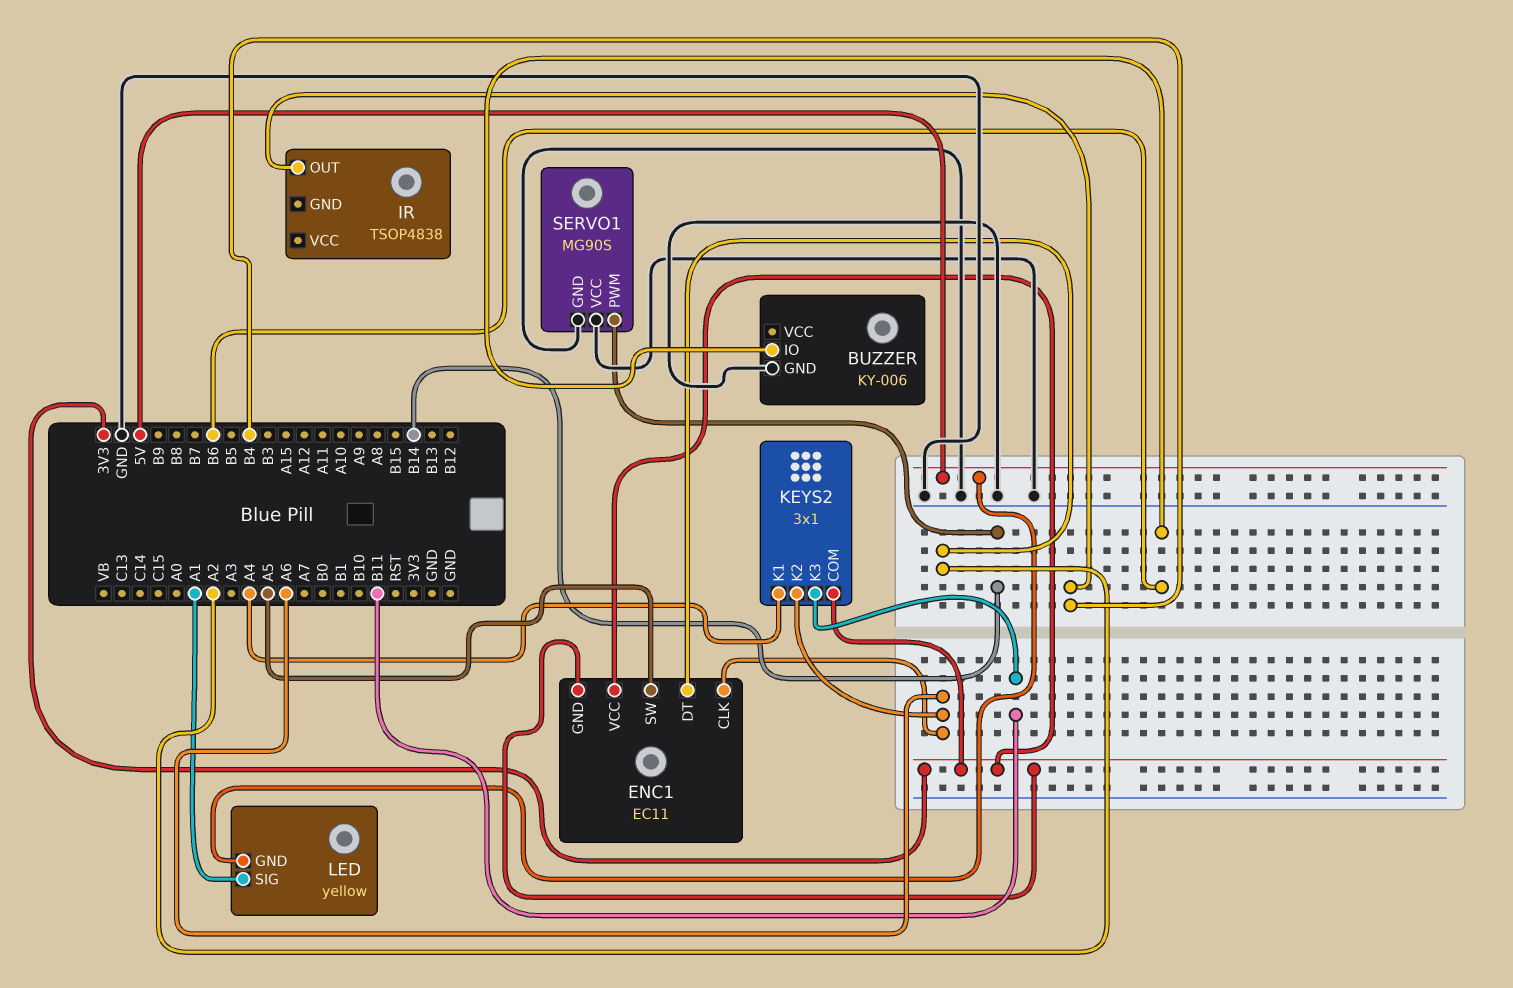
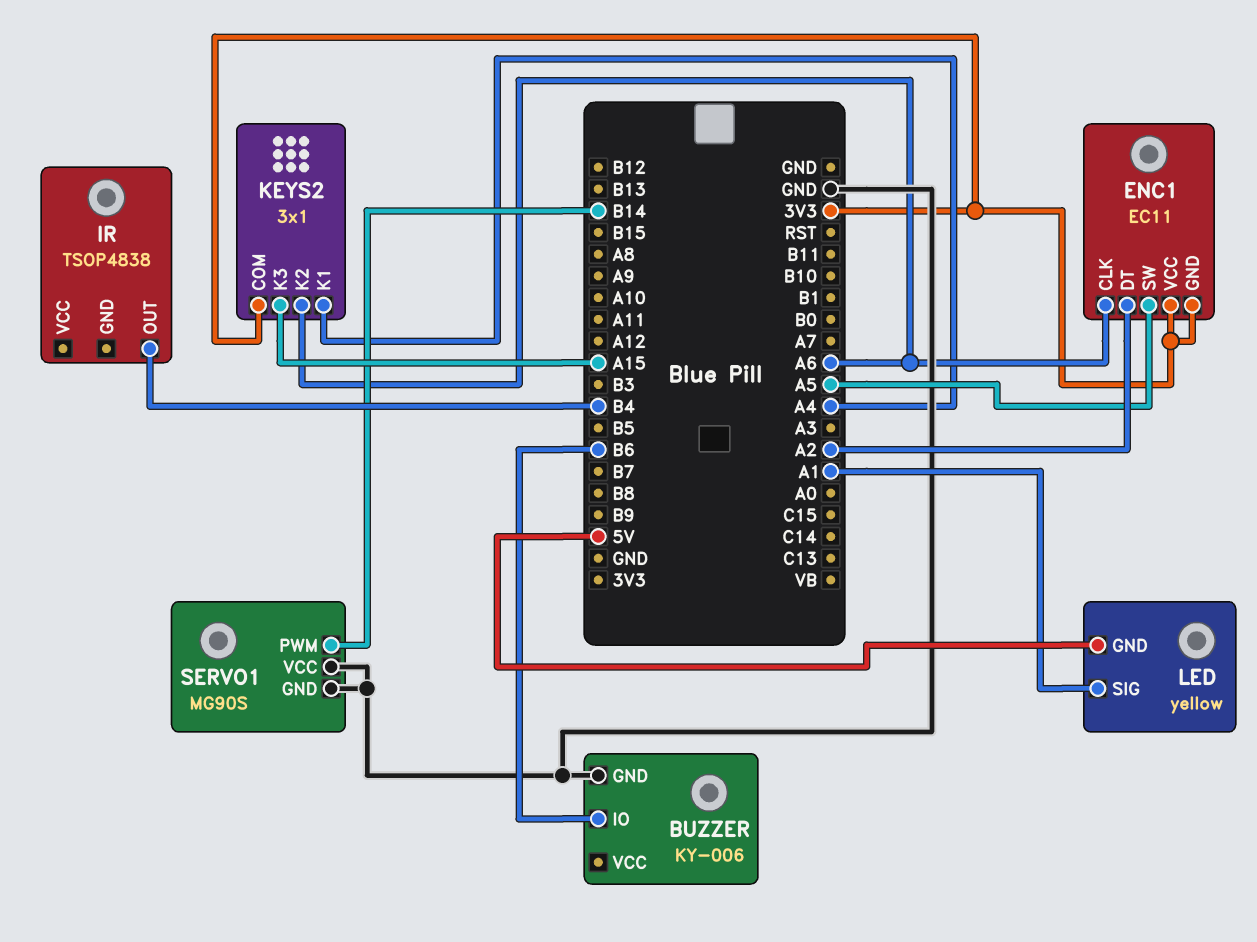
KEYS2 pin K3: B11 -> A15

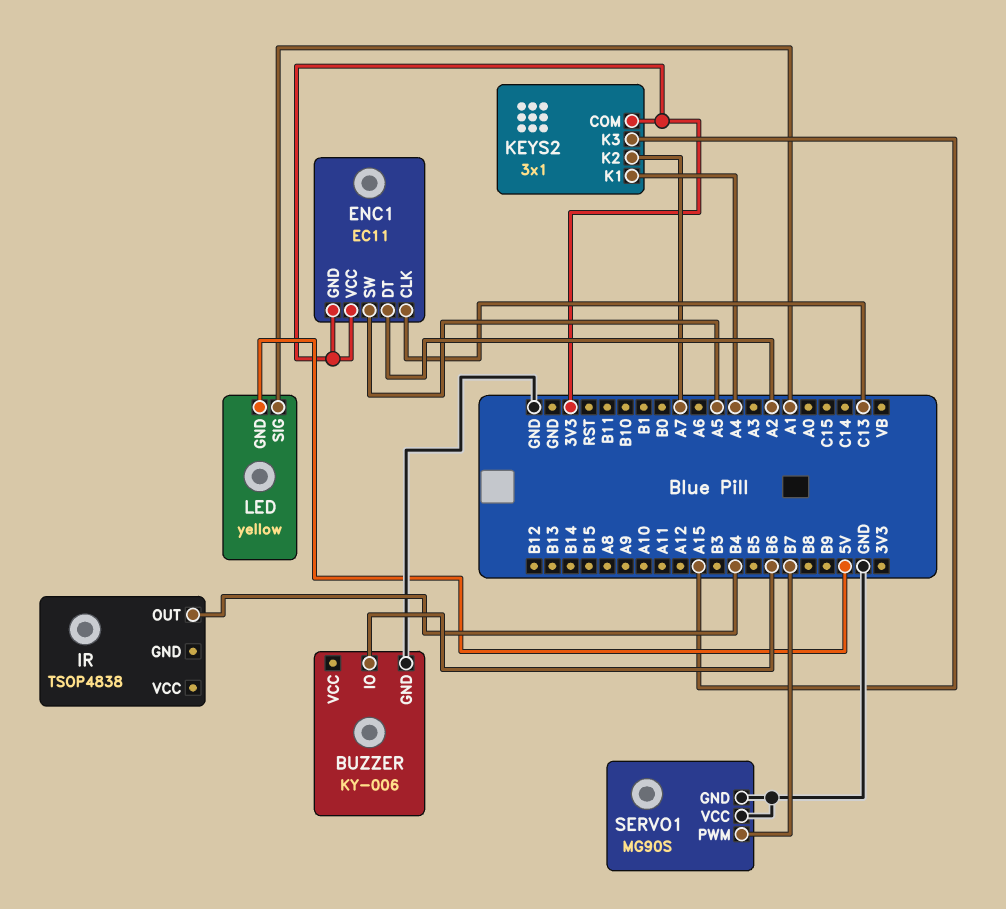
ENC1 pin CLK: A6 -> C13
KEYS2 pin K2: A6 -> A7
SERVO1 pin PWM: B14 -> B7

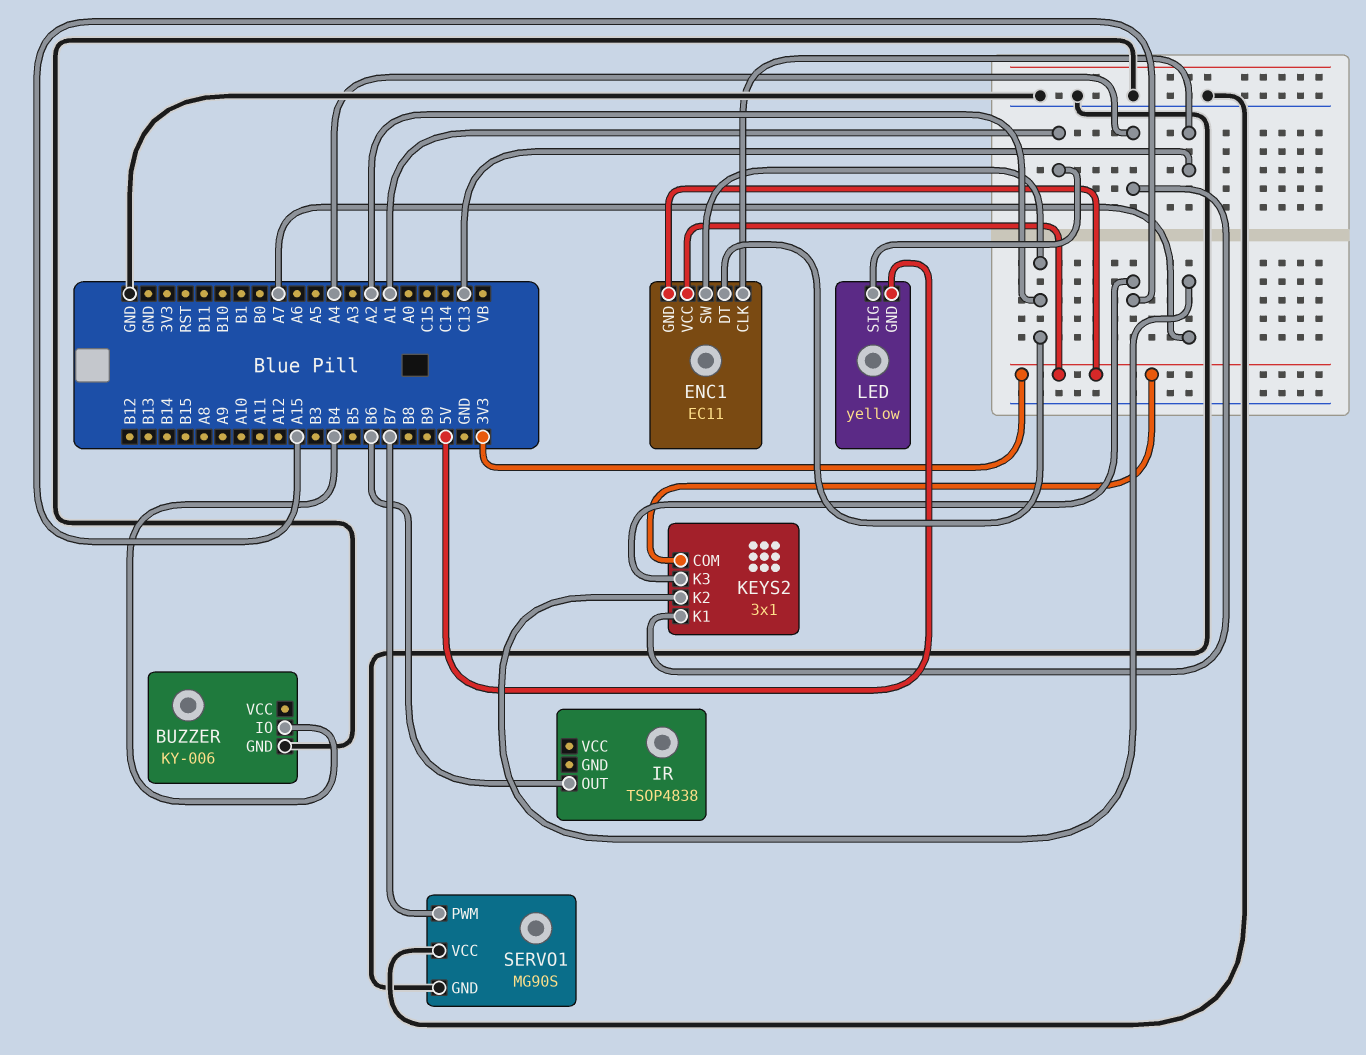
BUZZER pin IO: B6 -> B4
ENC1 pin SW: A5 -> A2
IR pin OUT: B4 -> B6

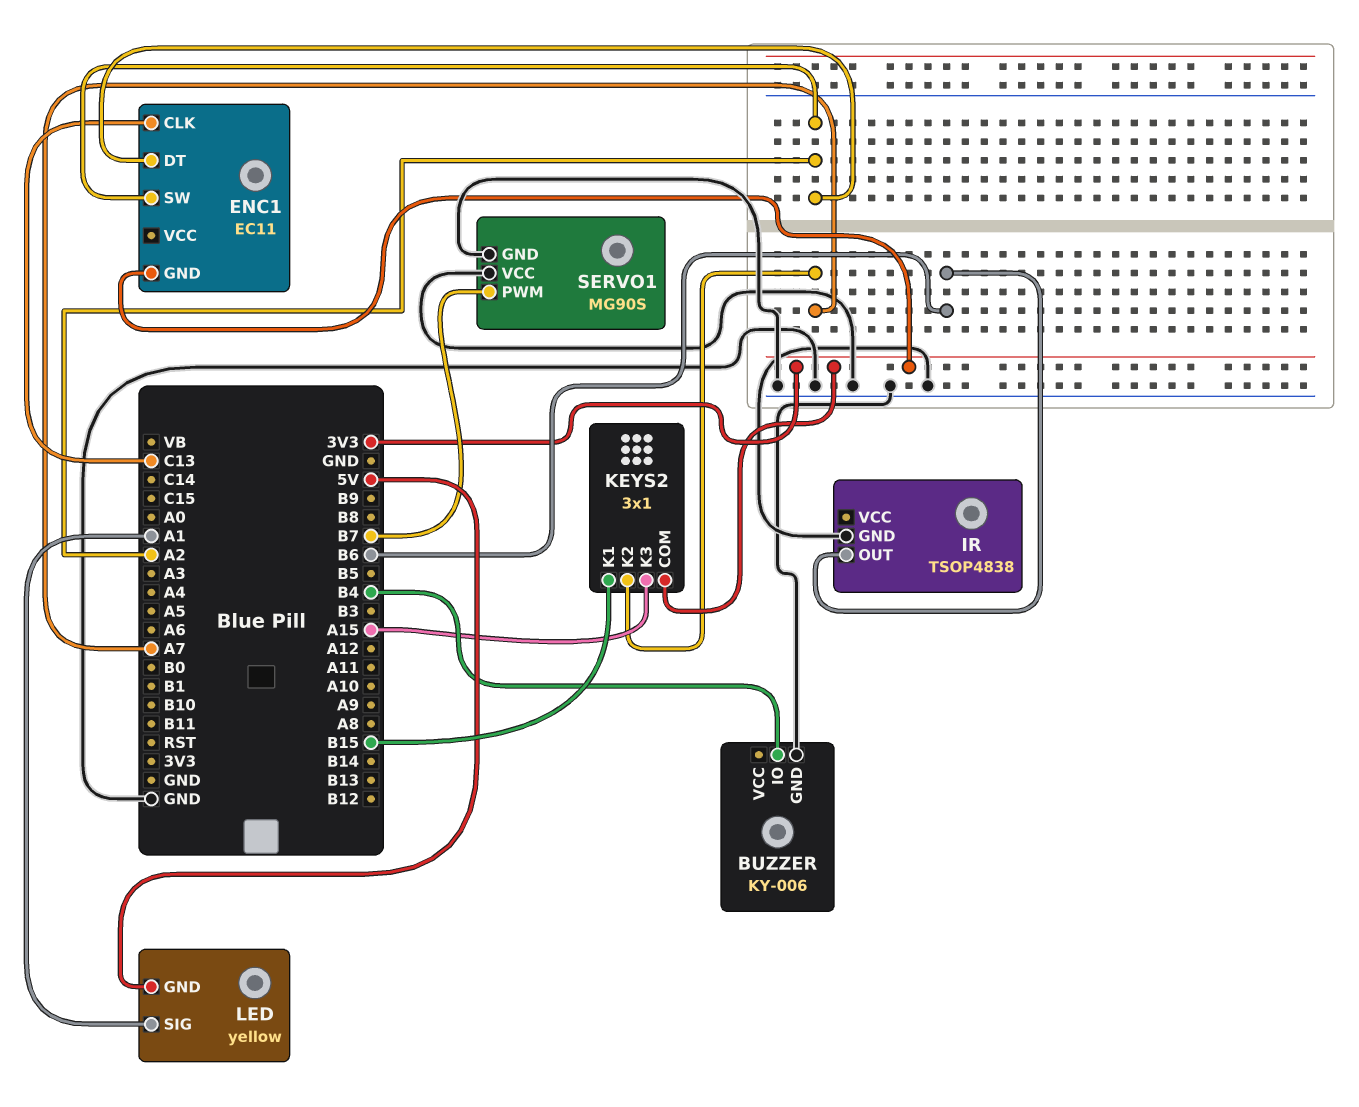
ENC1 pin VCC: 3V3 -> none
IR pin GND: none -> GND
KEYS2 pin K1: A4 -> B15

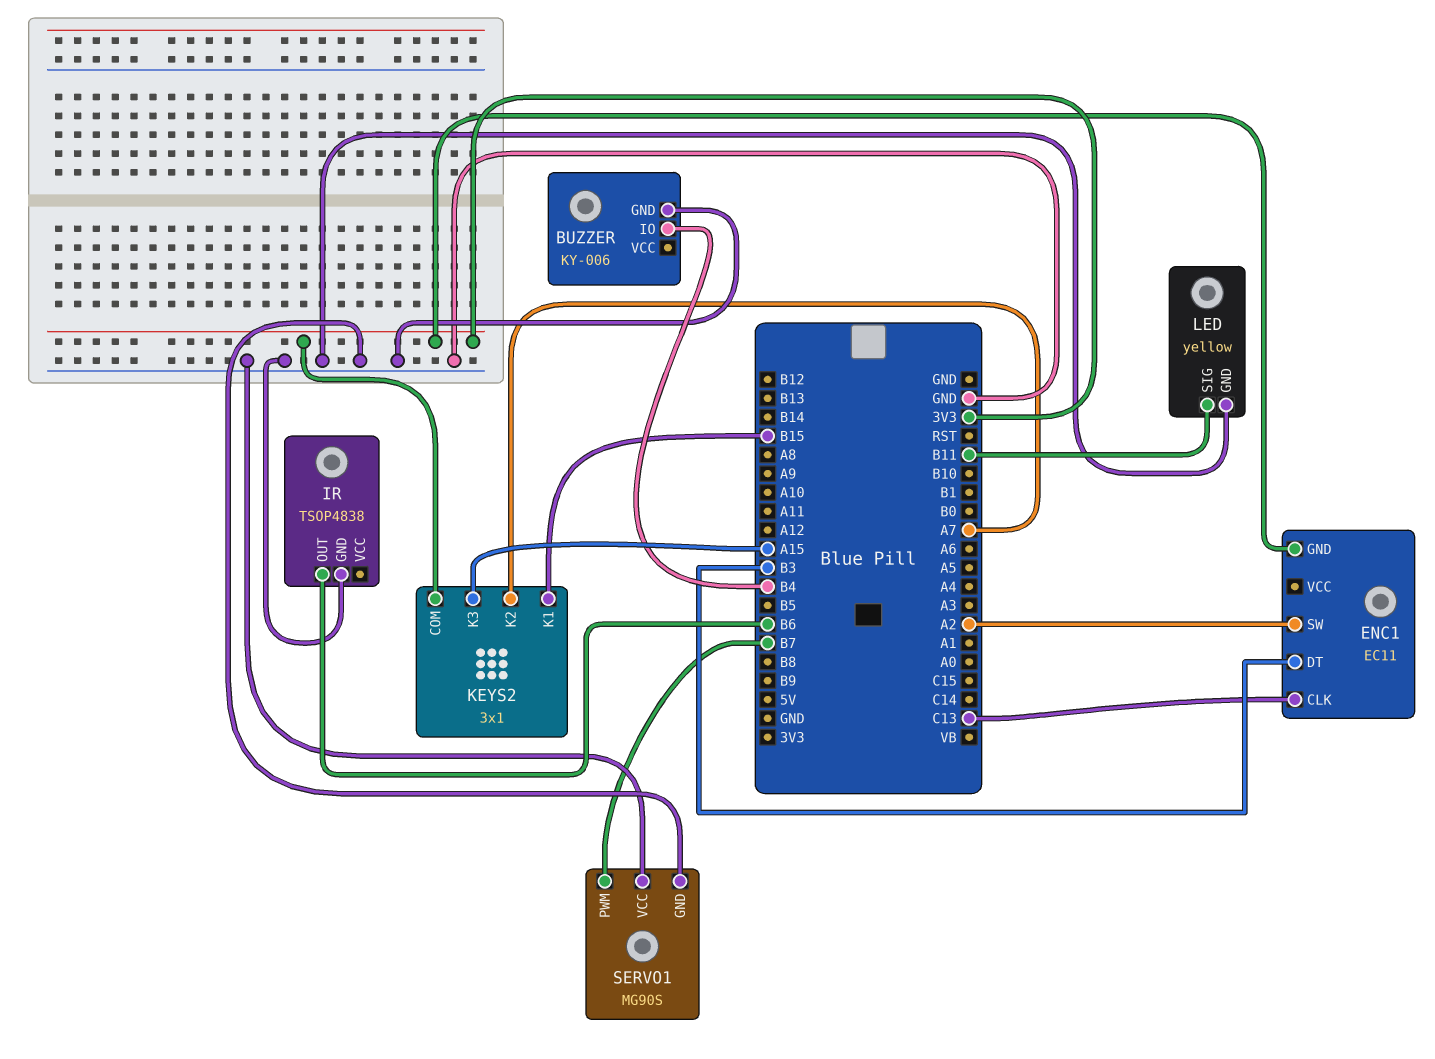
ENC1 pin DT: A2 -> B3
LED pin GND: 5V -> GND
LED pin SIG: A1 -> B11

